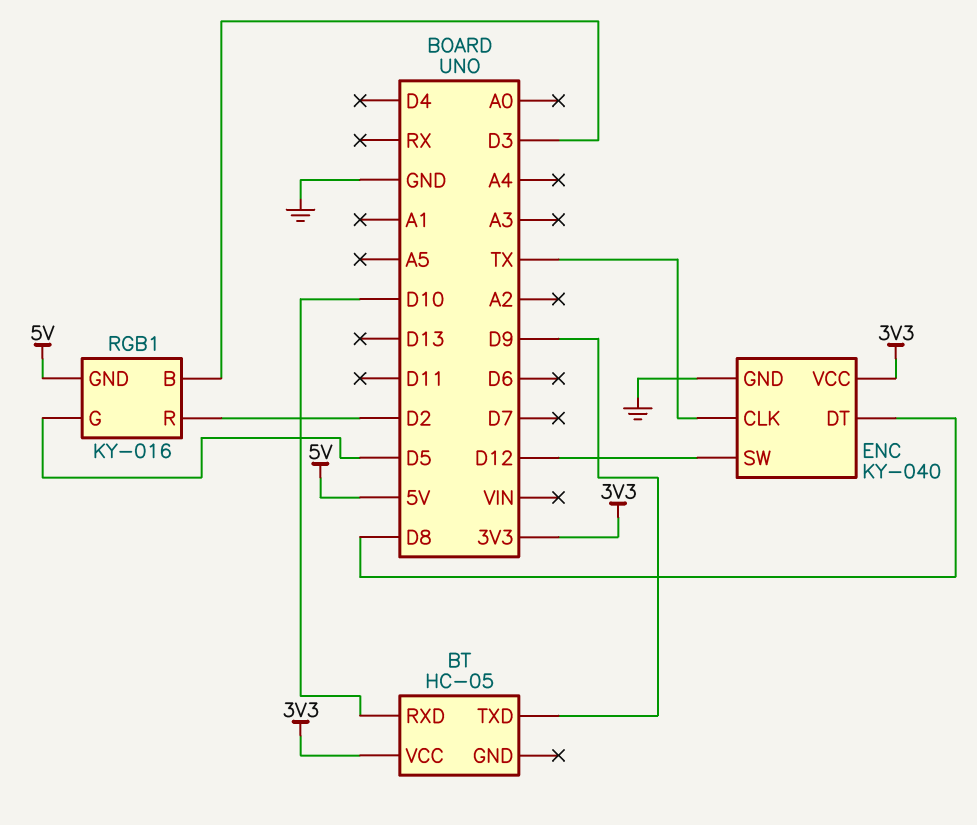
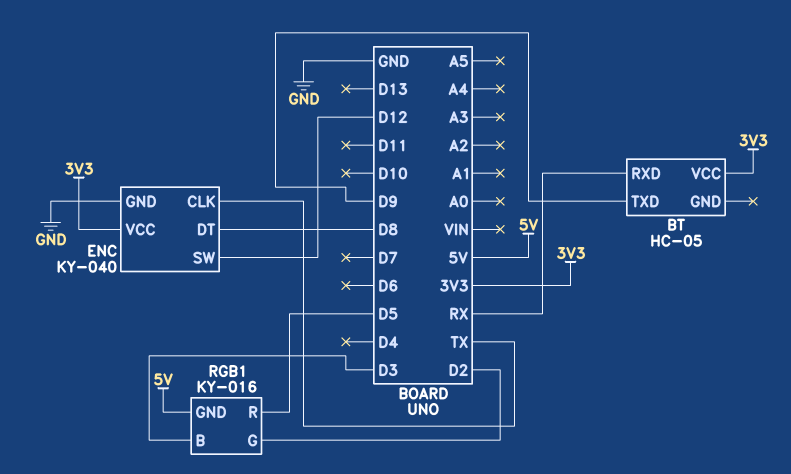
BT pin RXD: D10 -> RX
RGB1 pin G: D5 -> D2
RGB1 pin R: D2 -> D5

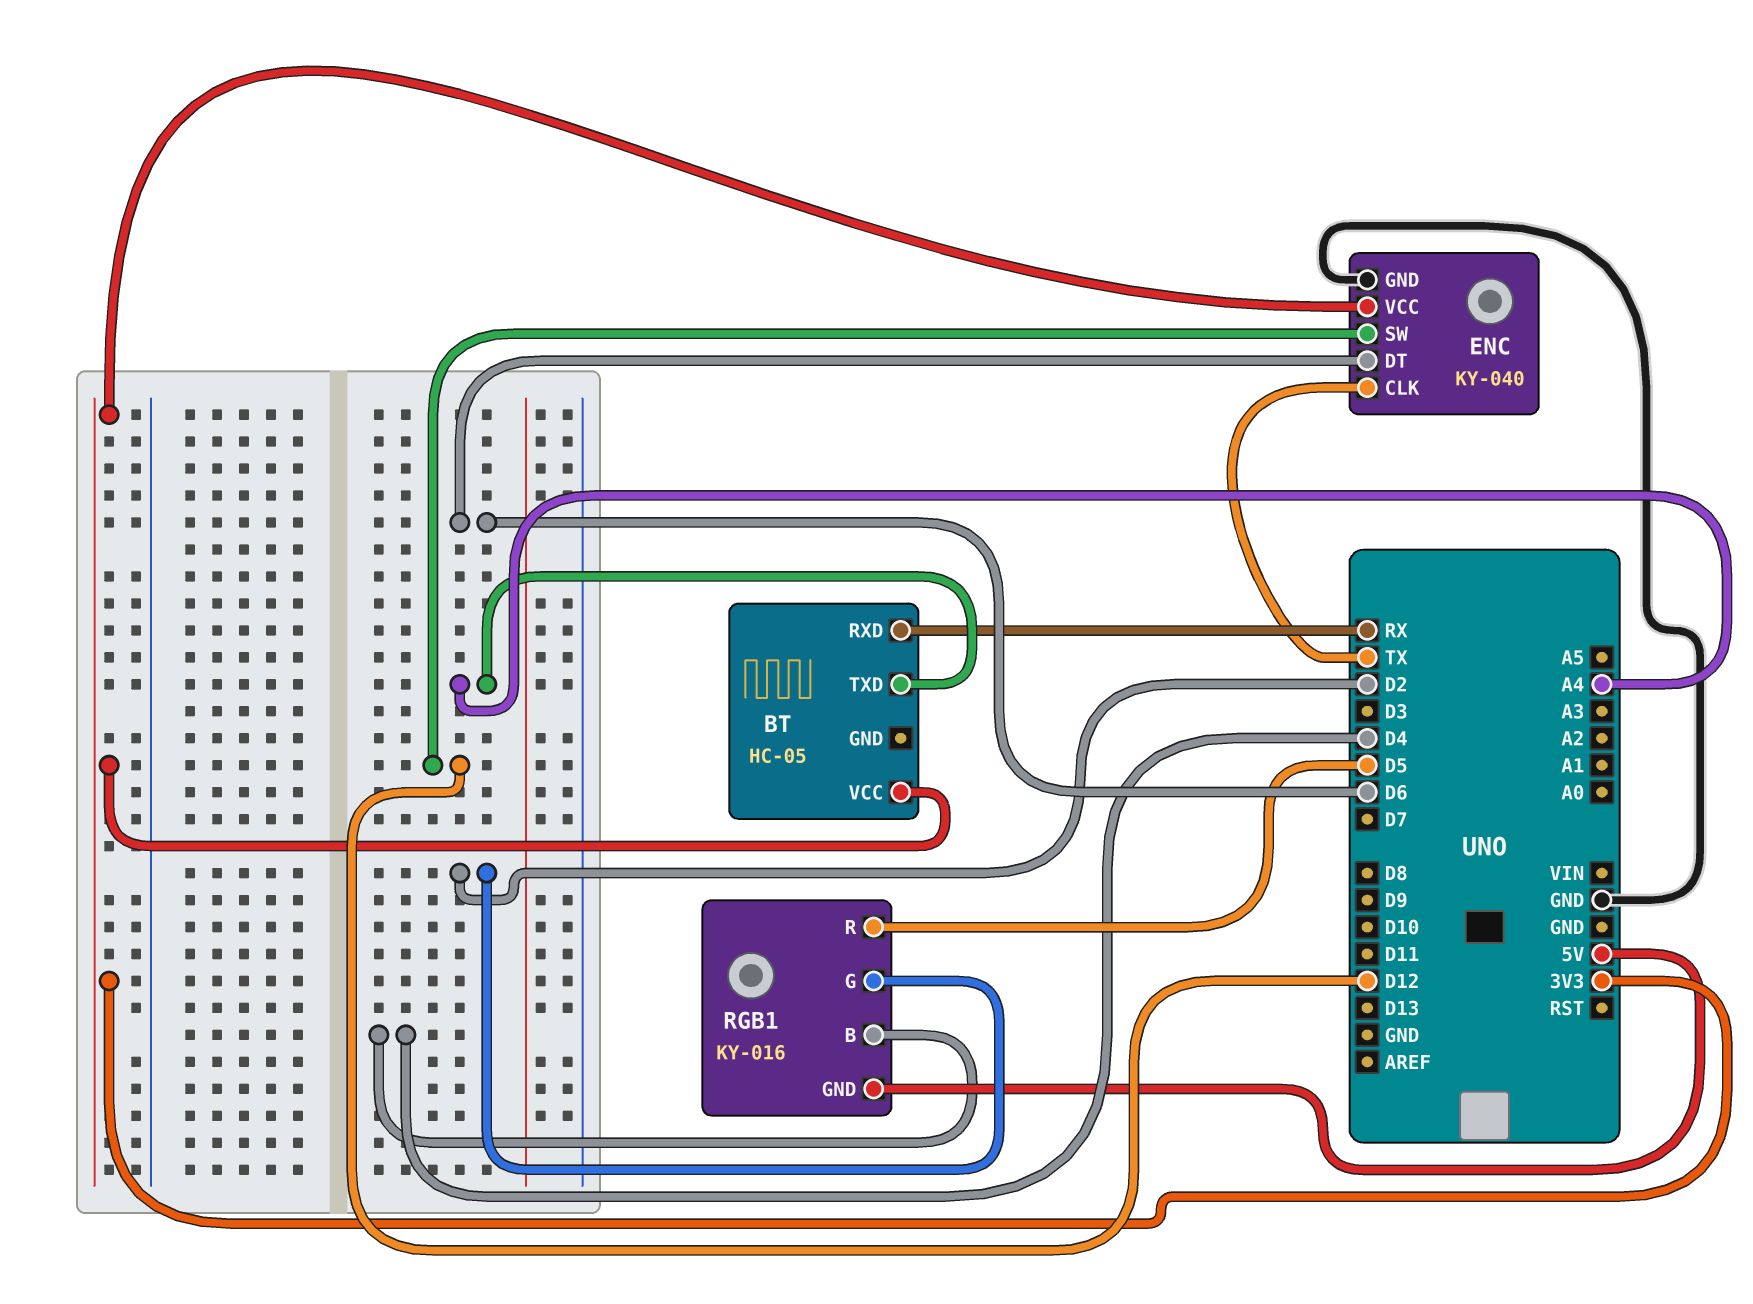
BT pin TXD: D9 -> A4
ENC pin DT: D8 -> D6
RGB1 pin B: D3 -> D4

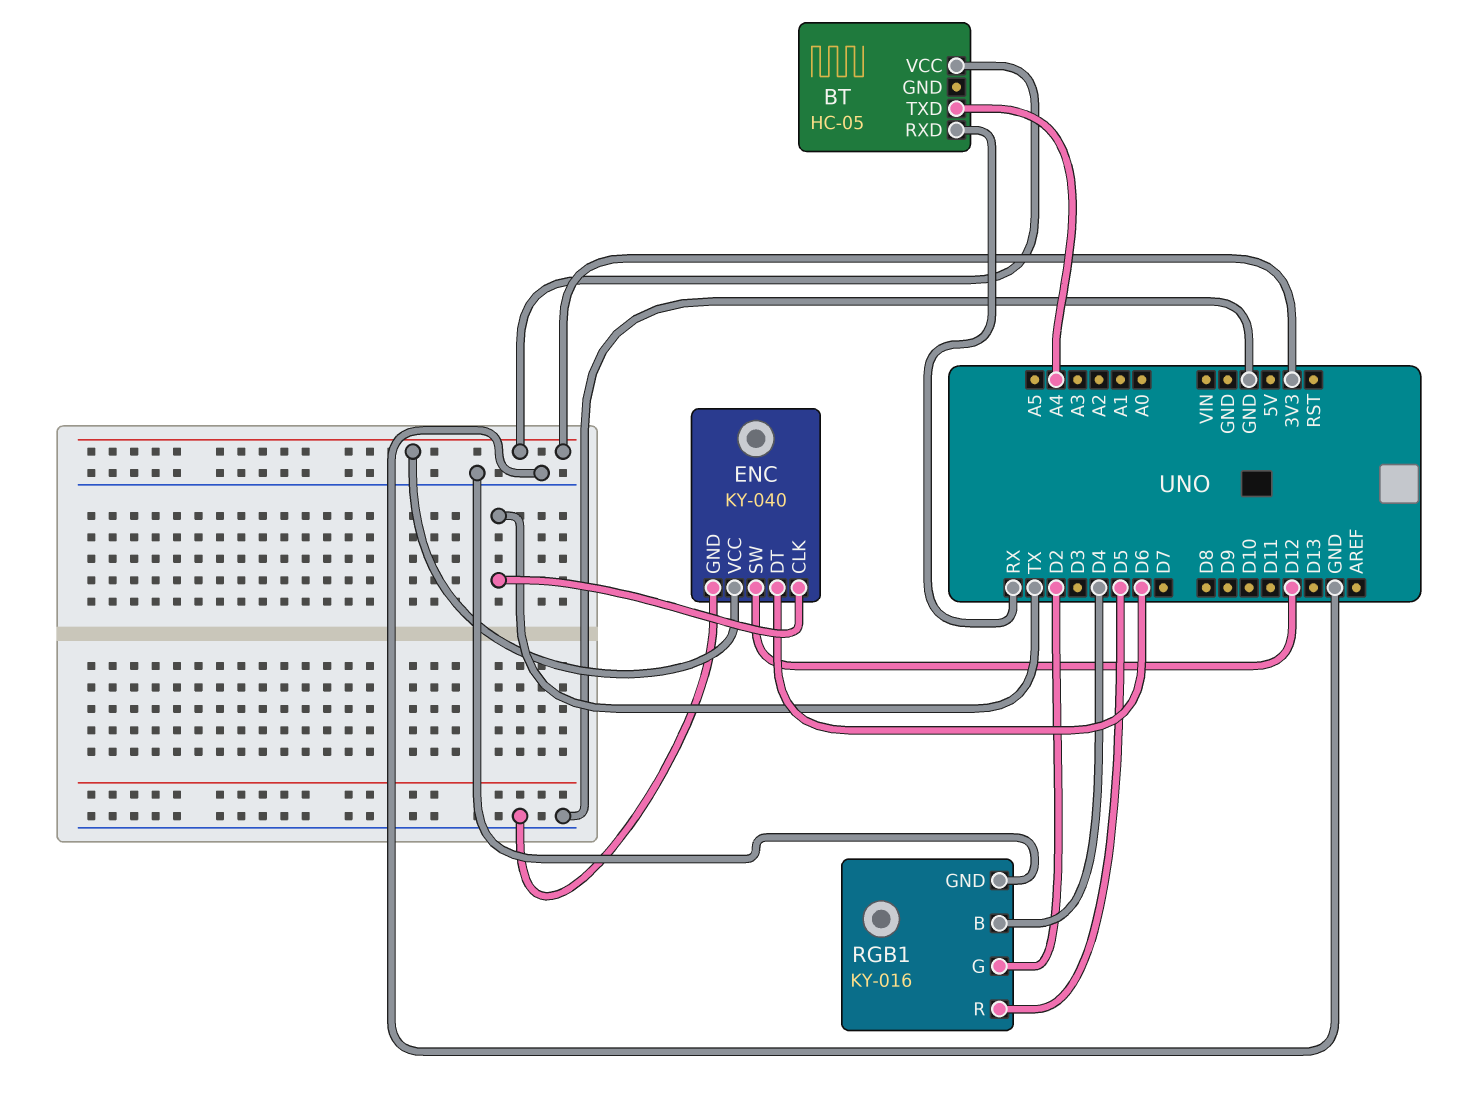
RGB1 pin GND: 5V -> GND

